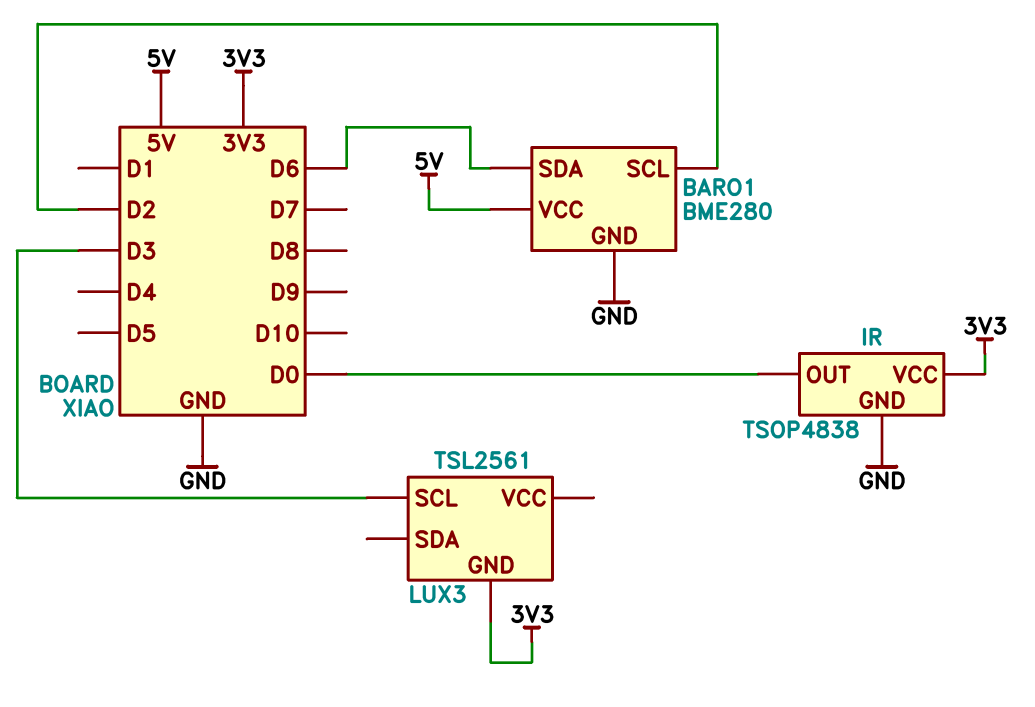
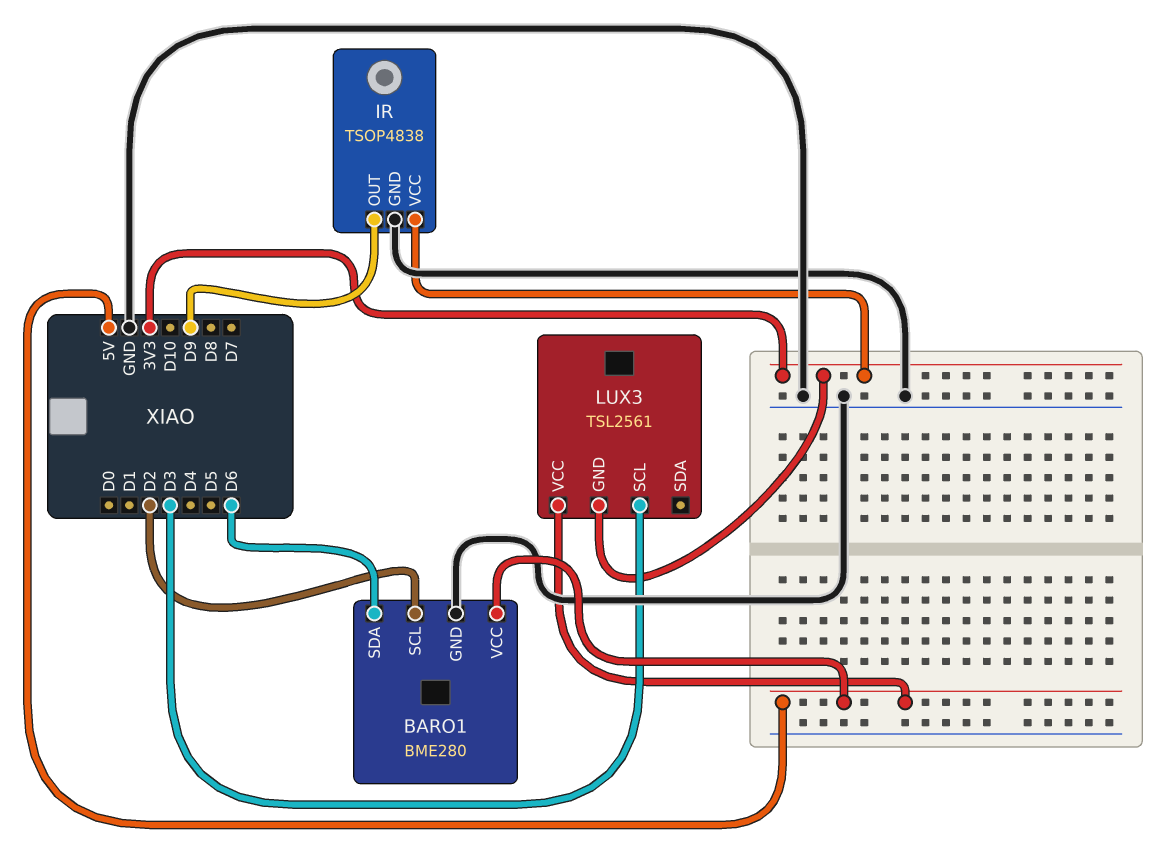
IR pin OUT: D0 -> D9
LUX3 pin VCC: none -> 5V

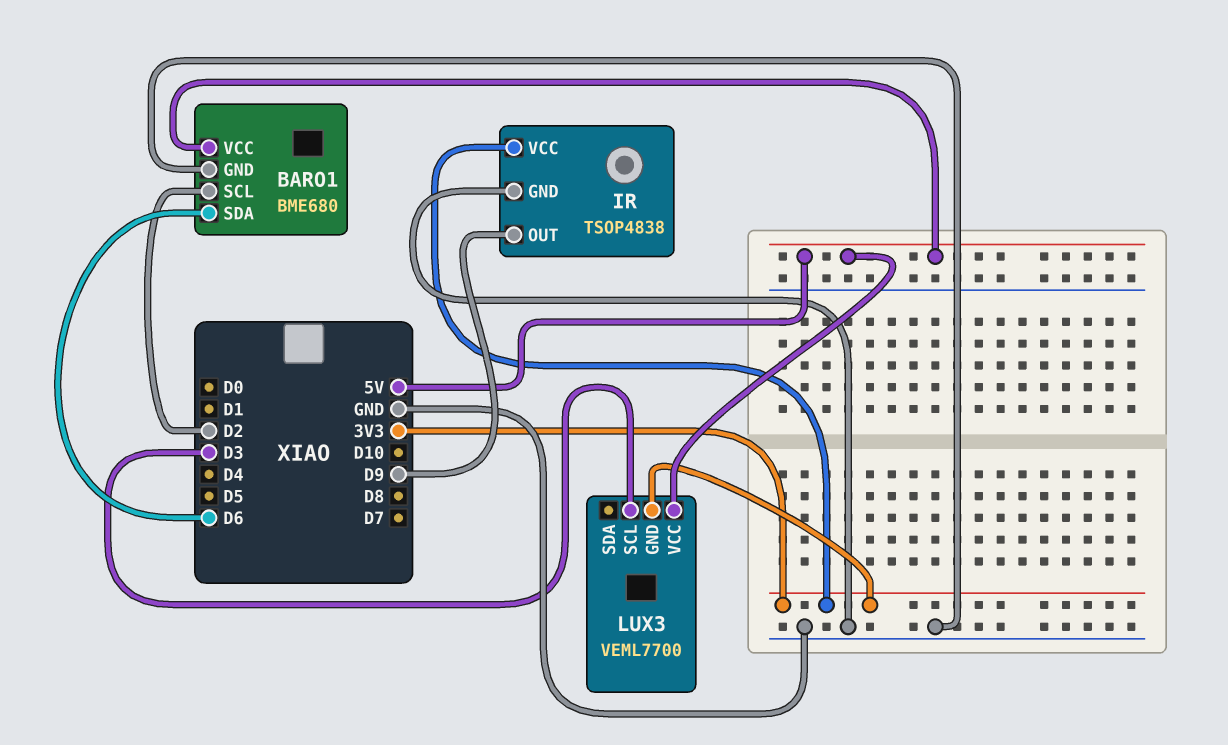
BARO1: BME280 -> BME680
LUX3: TSL2561 -> VEML7700

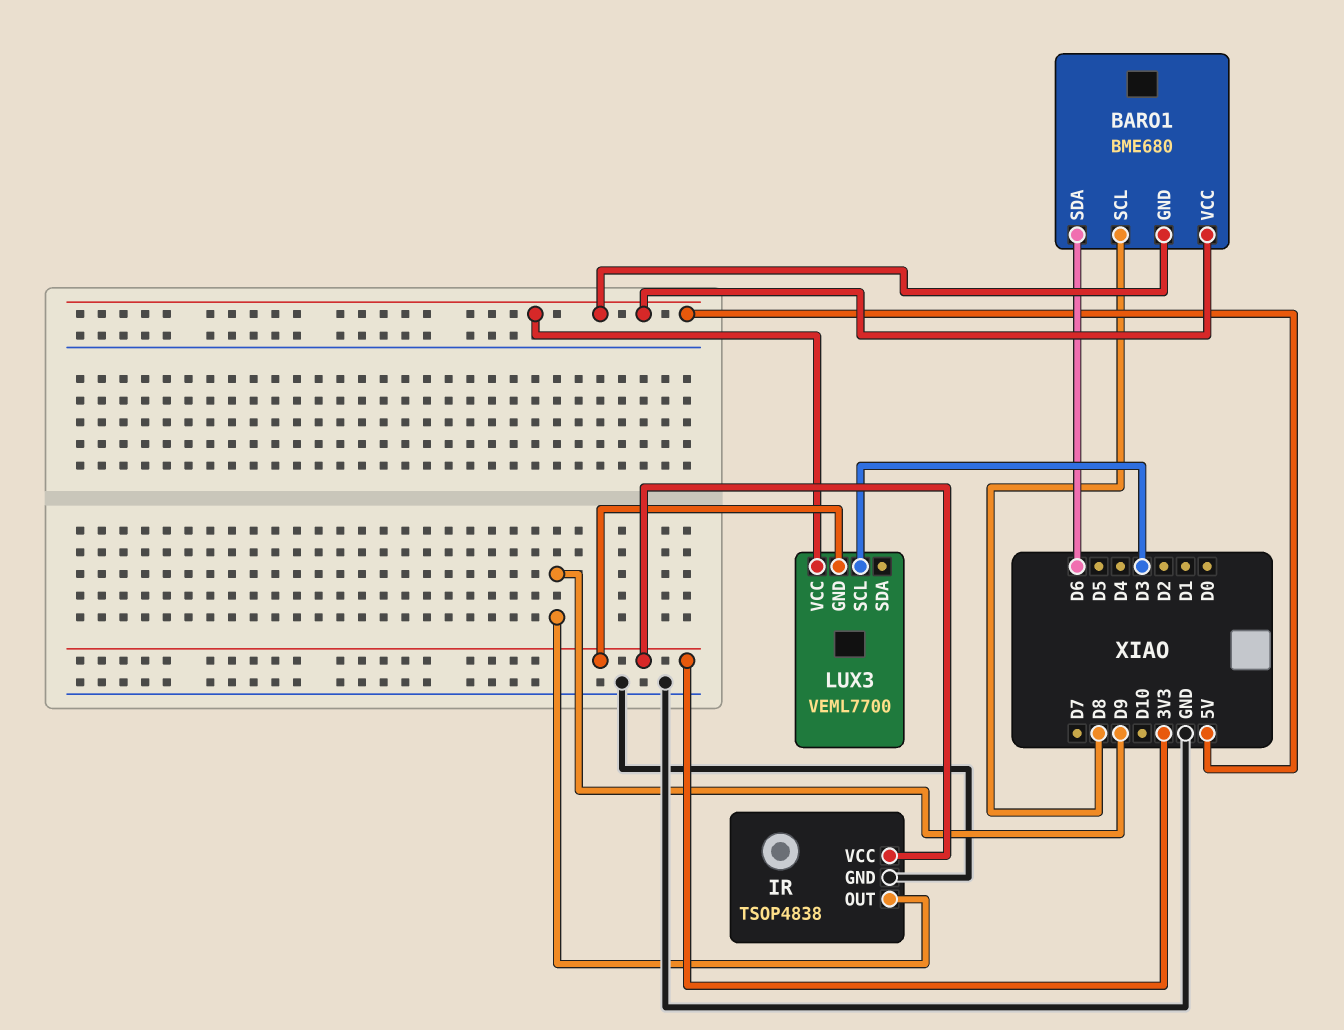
BARO1 pin GND: GND -> 5V
BARO1 pin SCL: D2 -> D8

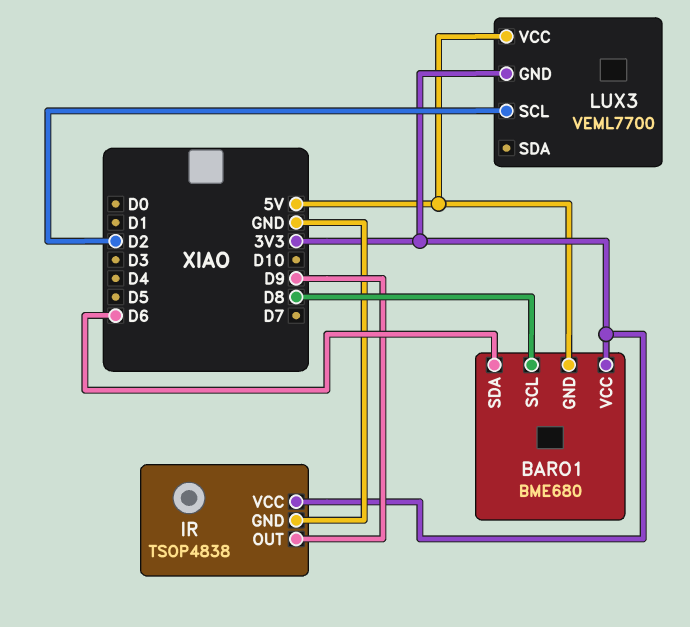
BARO1 pin VCC: 5V -> 3V3
LUX3 pin SCL: D3 -> D2

